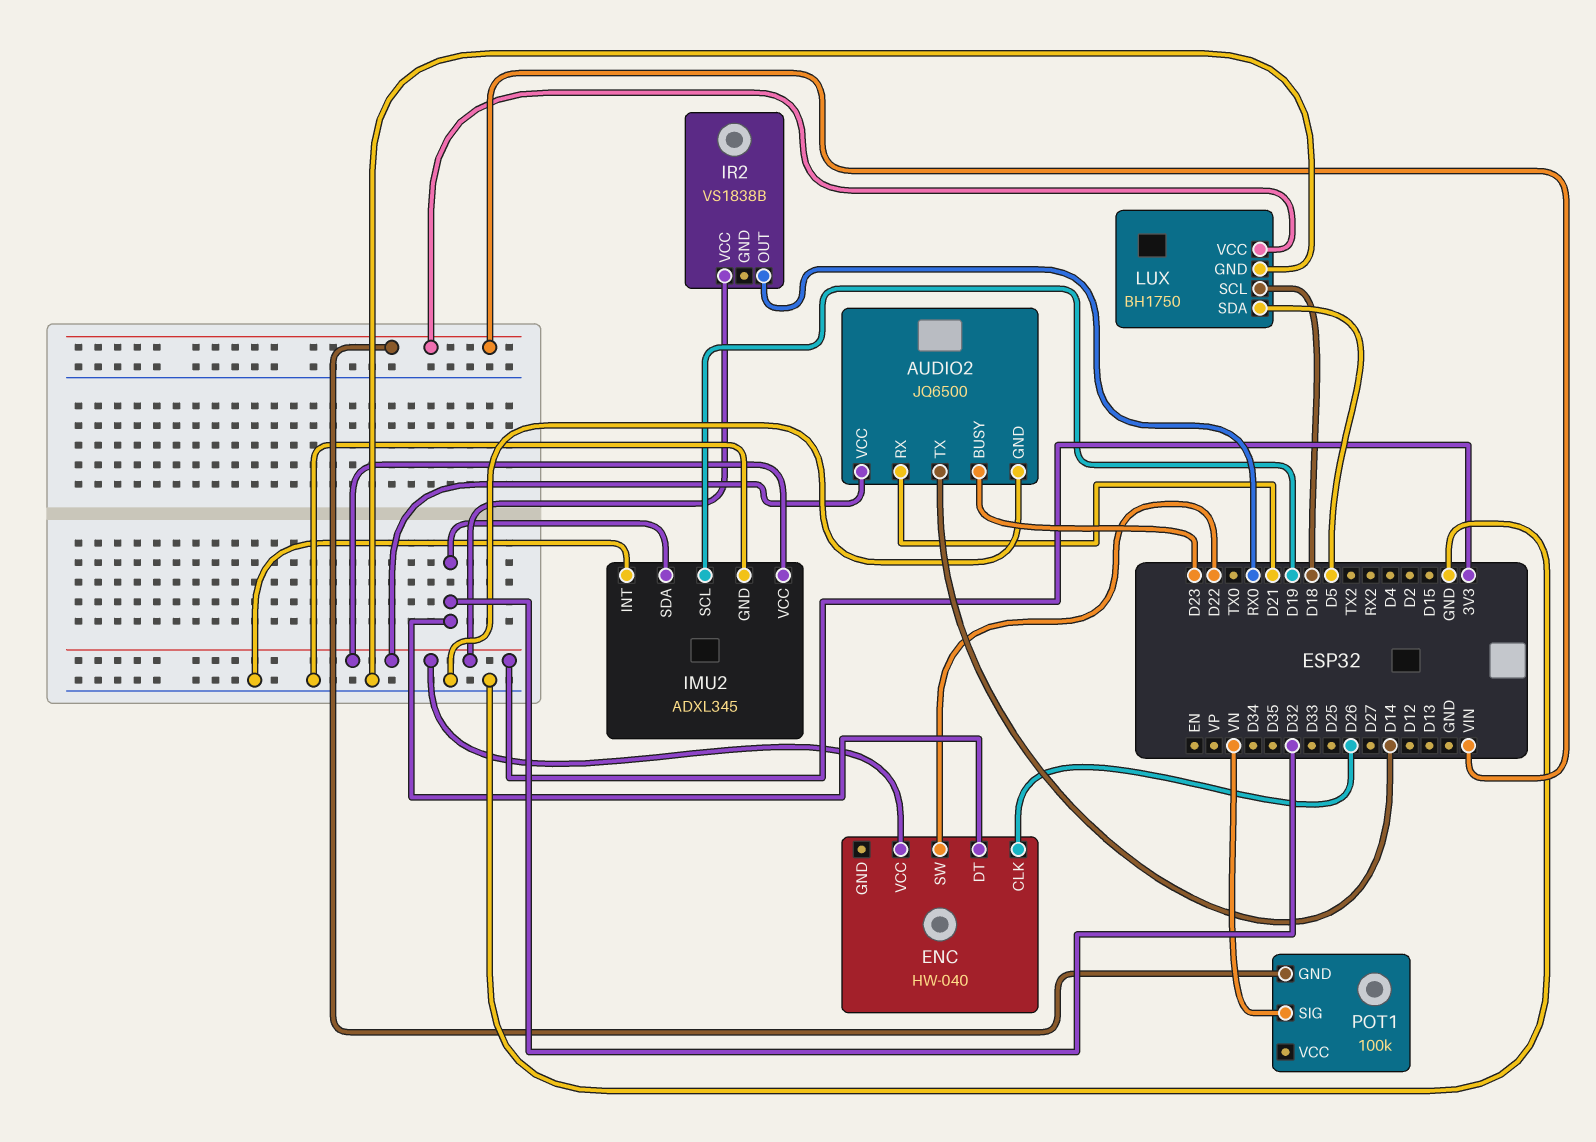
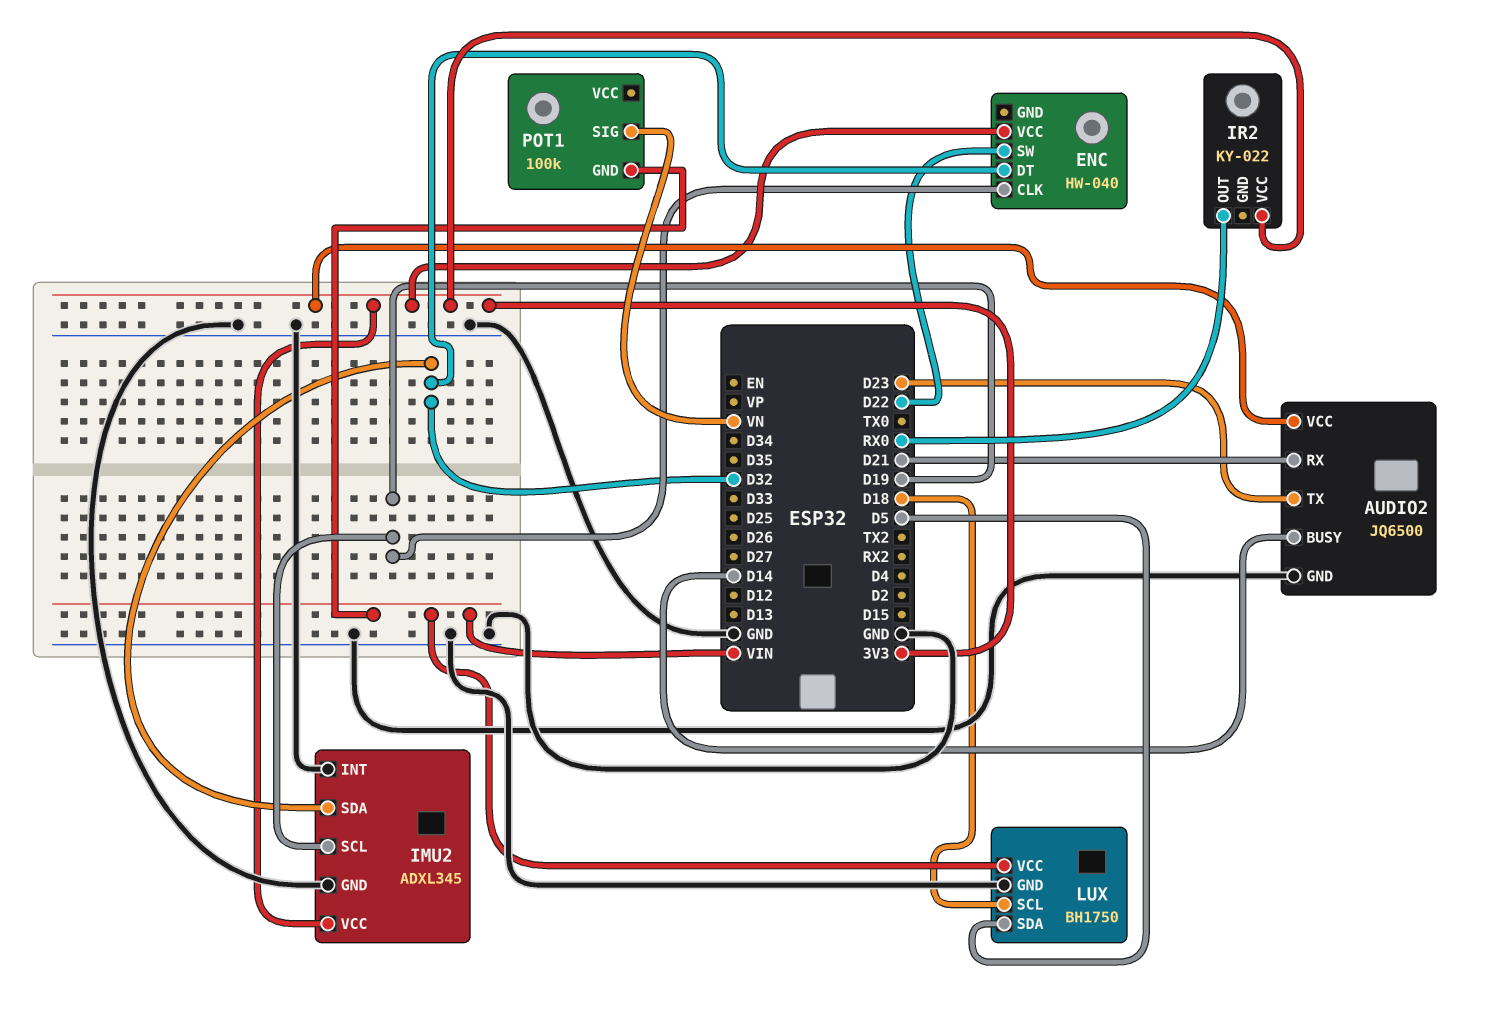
AUDIO2 pin BUSY: D23 -> D14
AUDIO2 pin TX: D14 -> D23
ENC pin CLK: D26 -> D19
IR2: VS1838B -> KY-022

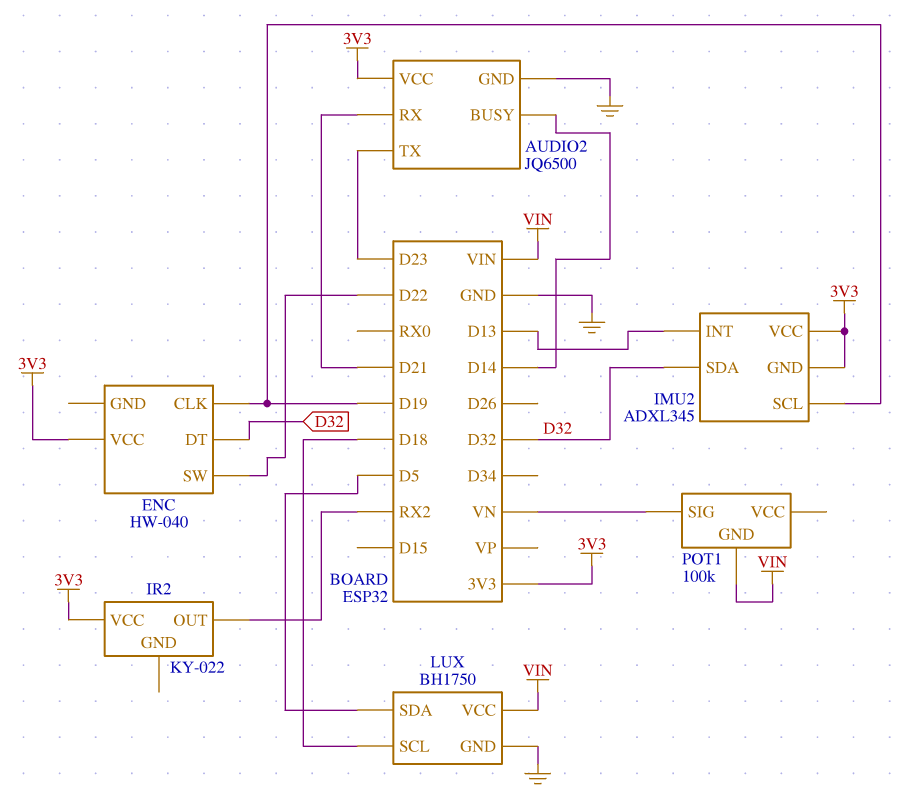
IMU2 pin GND: GND -> 3V3
IMU2 pin INT: GND -> D13
IR2 pin OUT: RX0 -> RX2

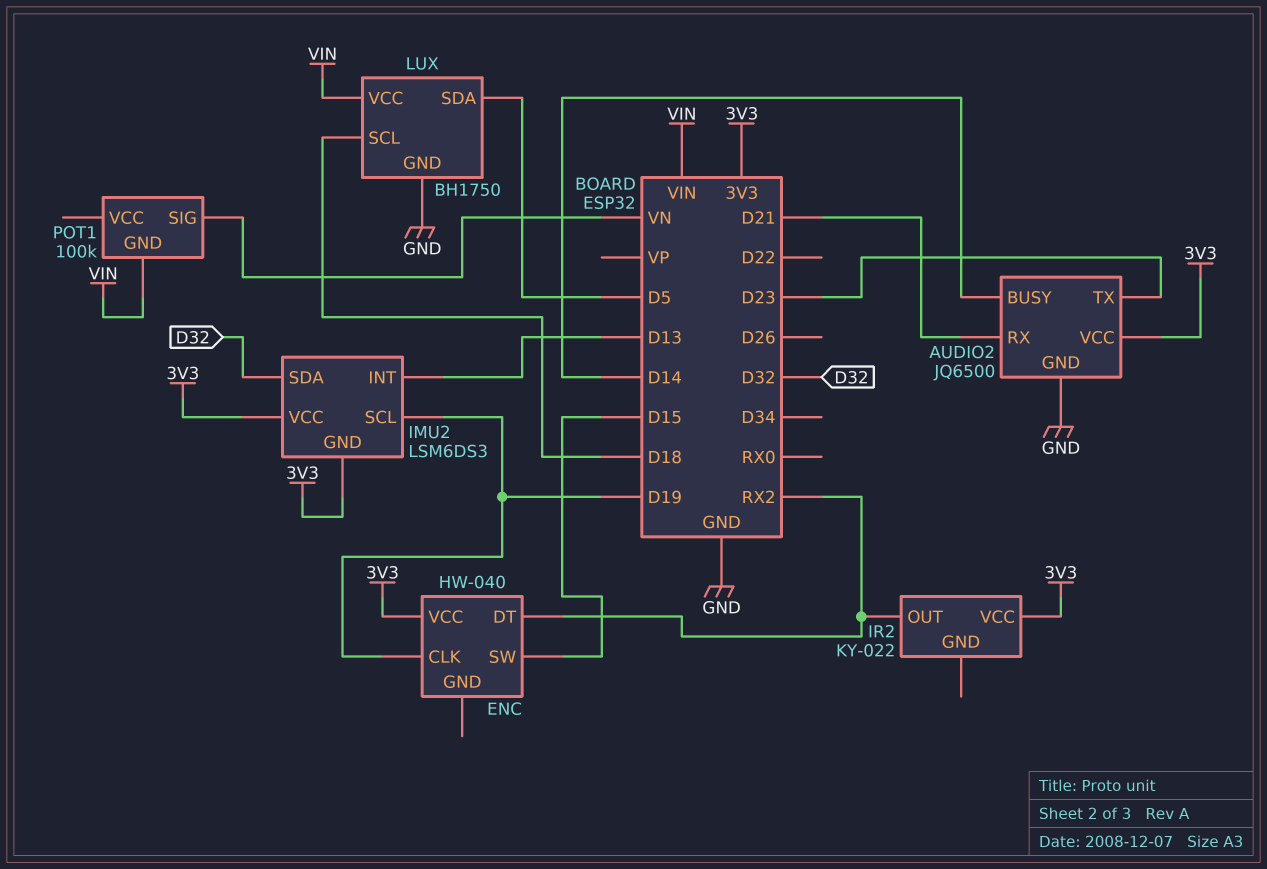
ENC pin DT: D32 -> RX2
ENC pin SW: D22 -> D15
IMU2: ADXL345 -> LSM6DS3

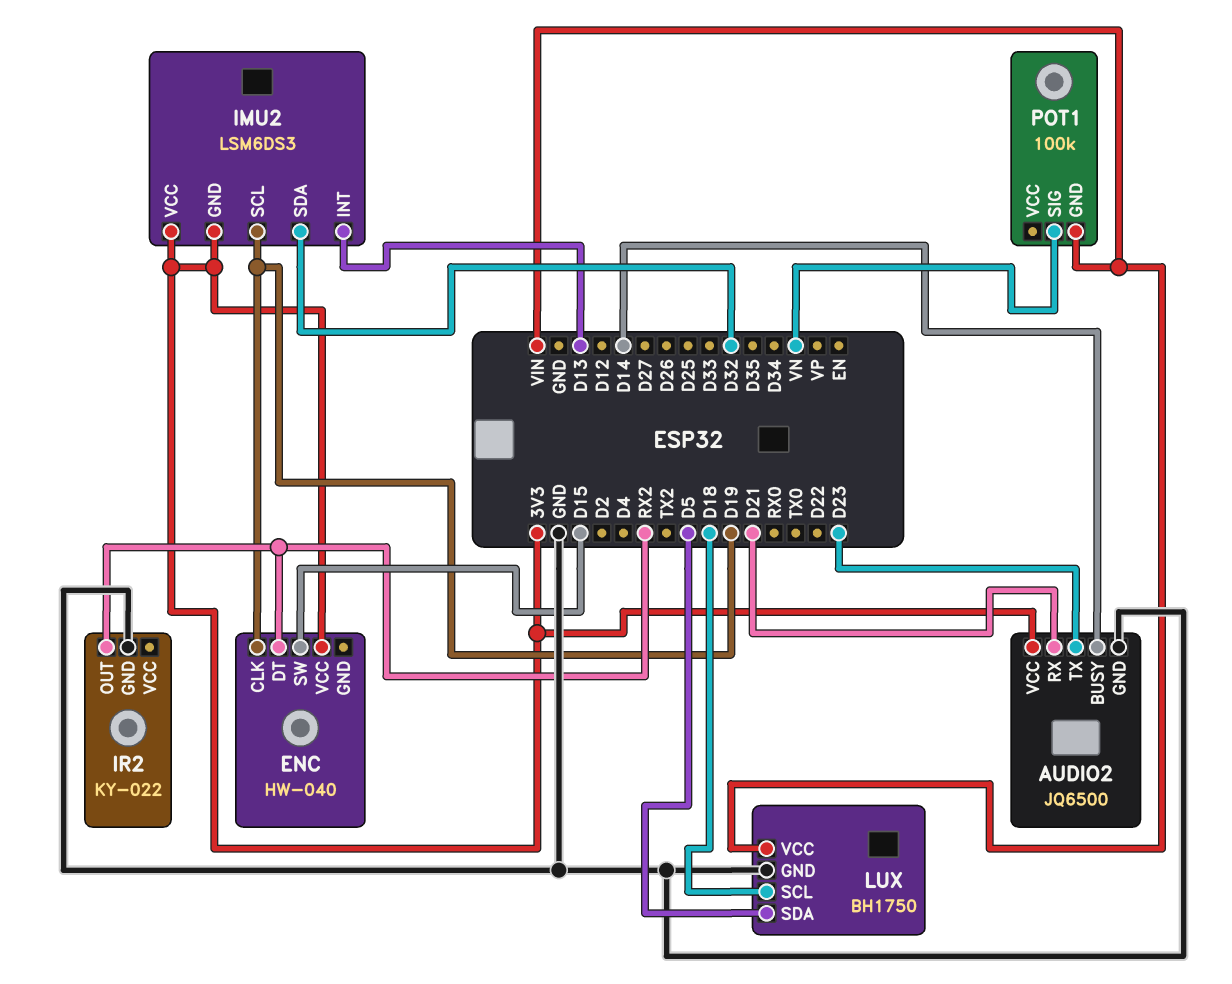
IR2 pin GND: none -> GND
IR2 pin VCC: 3V3 -> none

